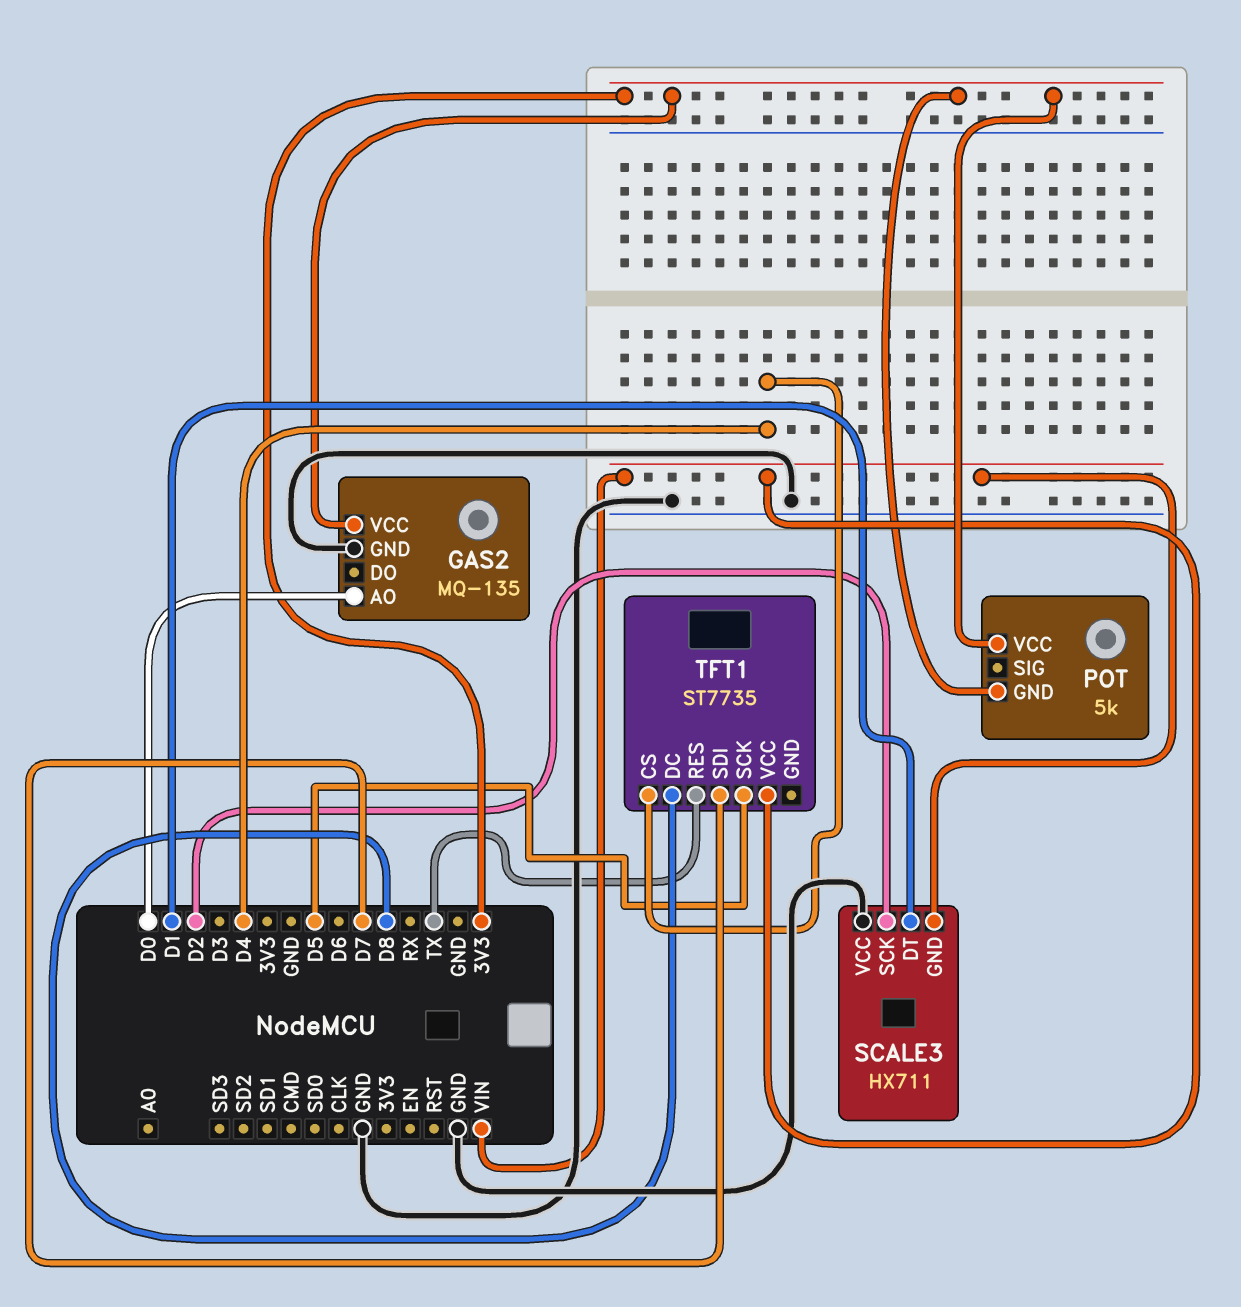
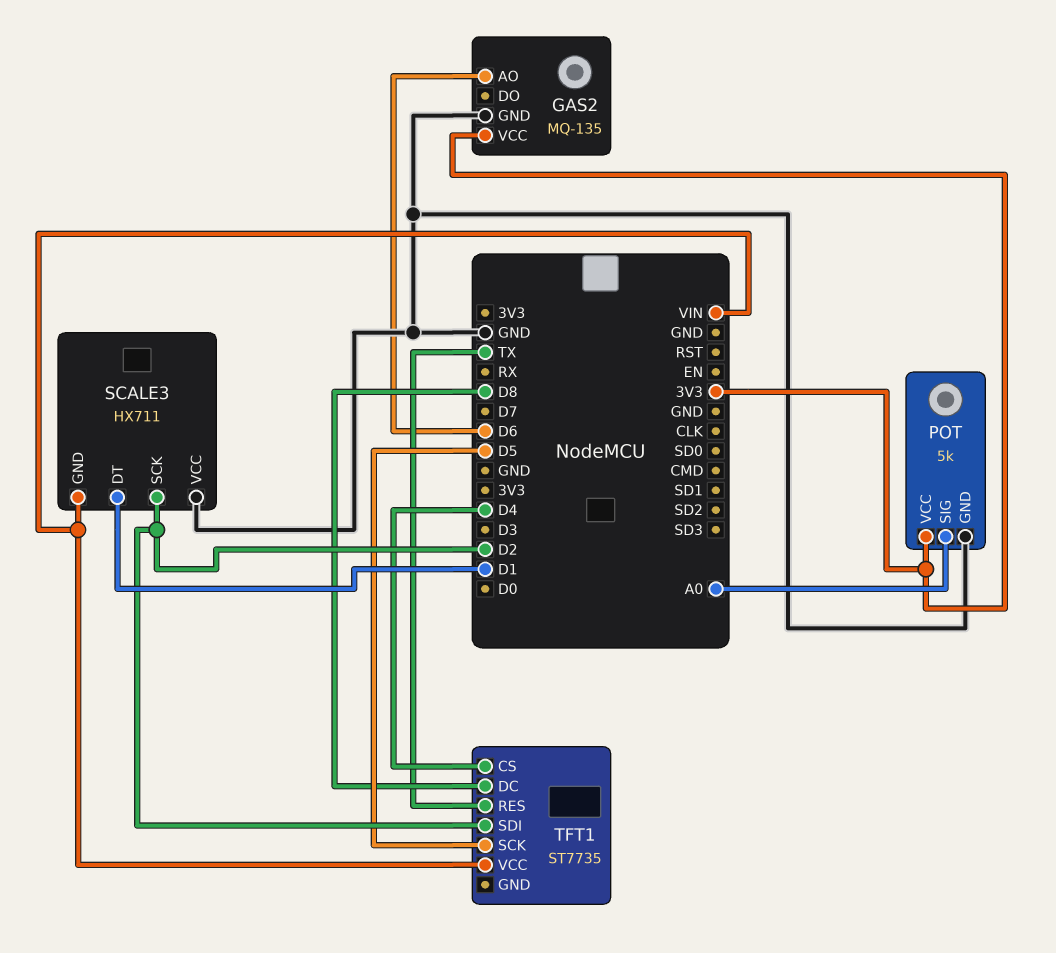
GAS2 pin AO: D0 -> D6
POT pin GND: 3V3 -> GND
POT pin SIG: none -> A0
TFT1 pin SDI: D7 -> D2

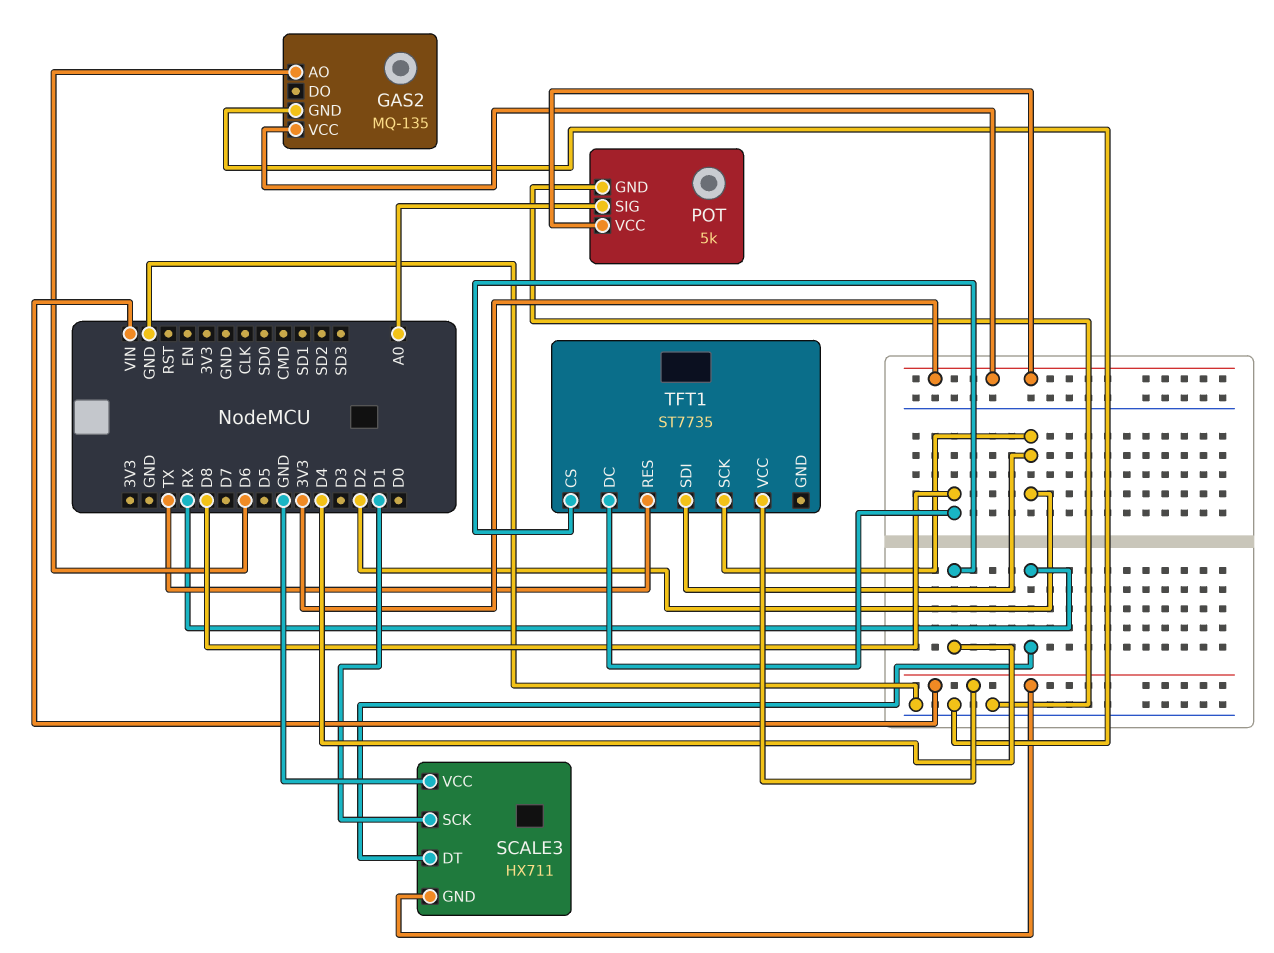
SCALE3 pin DT: D1 -> RX
SCALE3 pin SCK: D2 -> D1
TFT1 pin SCK: D5 -> D2

